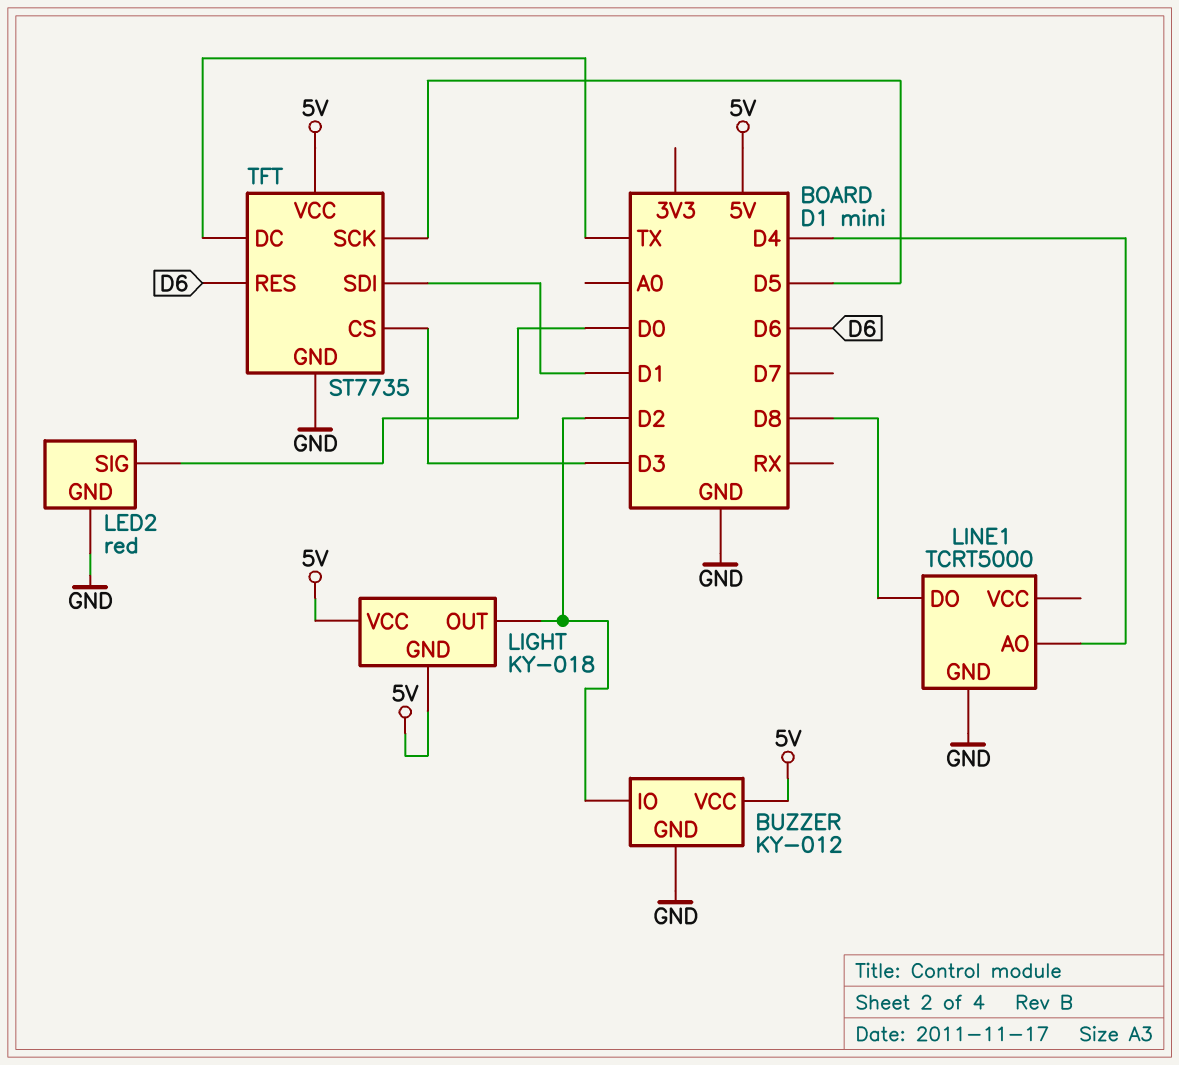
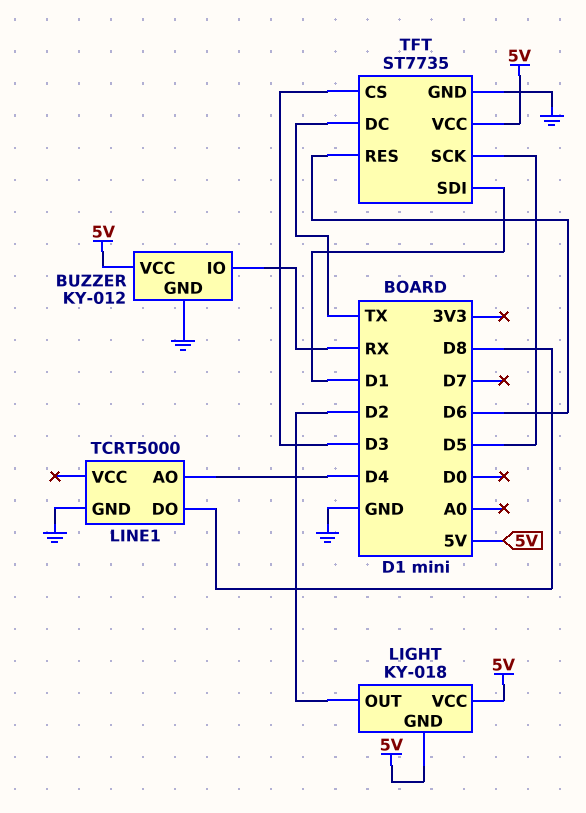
BUZZER pin IO: D2 -> RX
LED2: red -> none
LED2 pin GND: GND -> none
LED2 pin SIG: D0 -> none

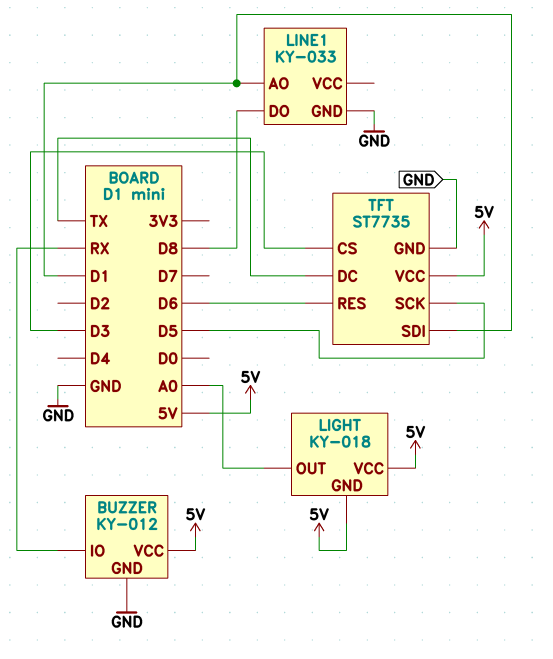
LIGHT pin OUT: D2 -> A0
LINE1: TCRT5000 -> KY-033
LINE1 pin AO: D4 -> D1

